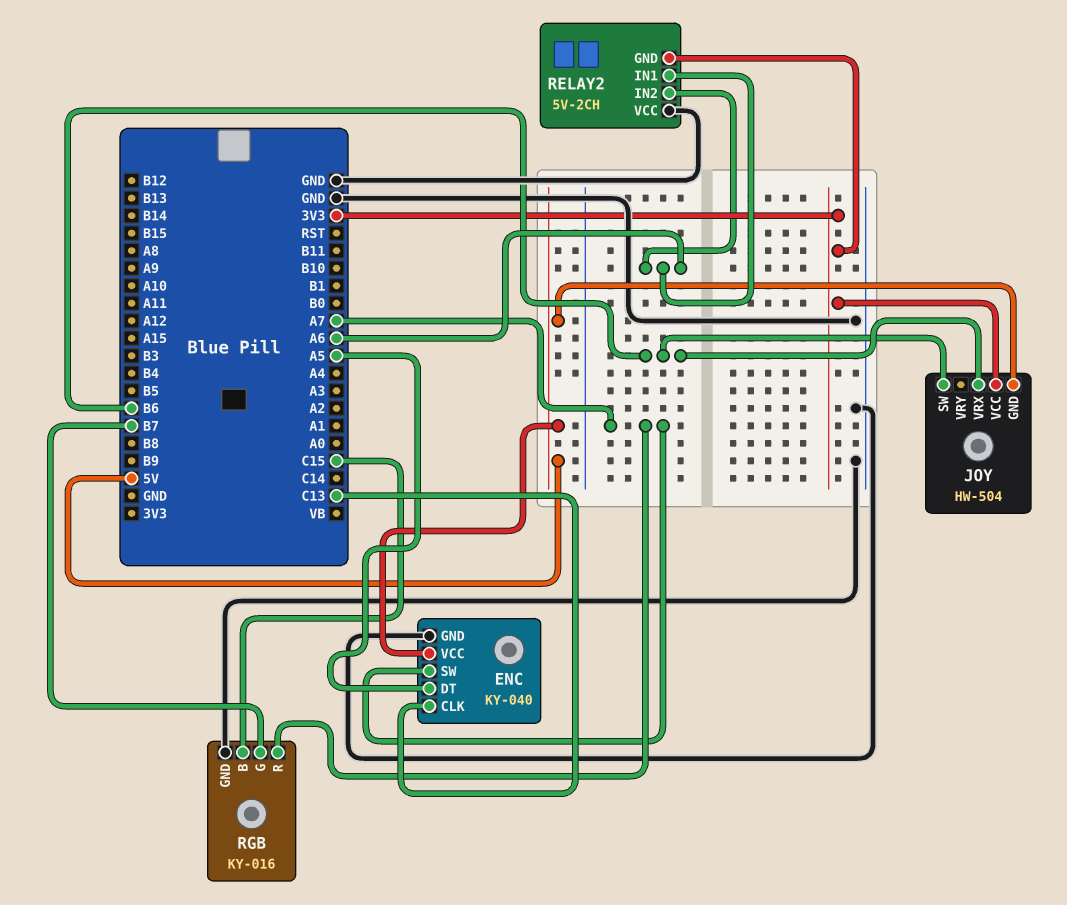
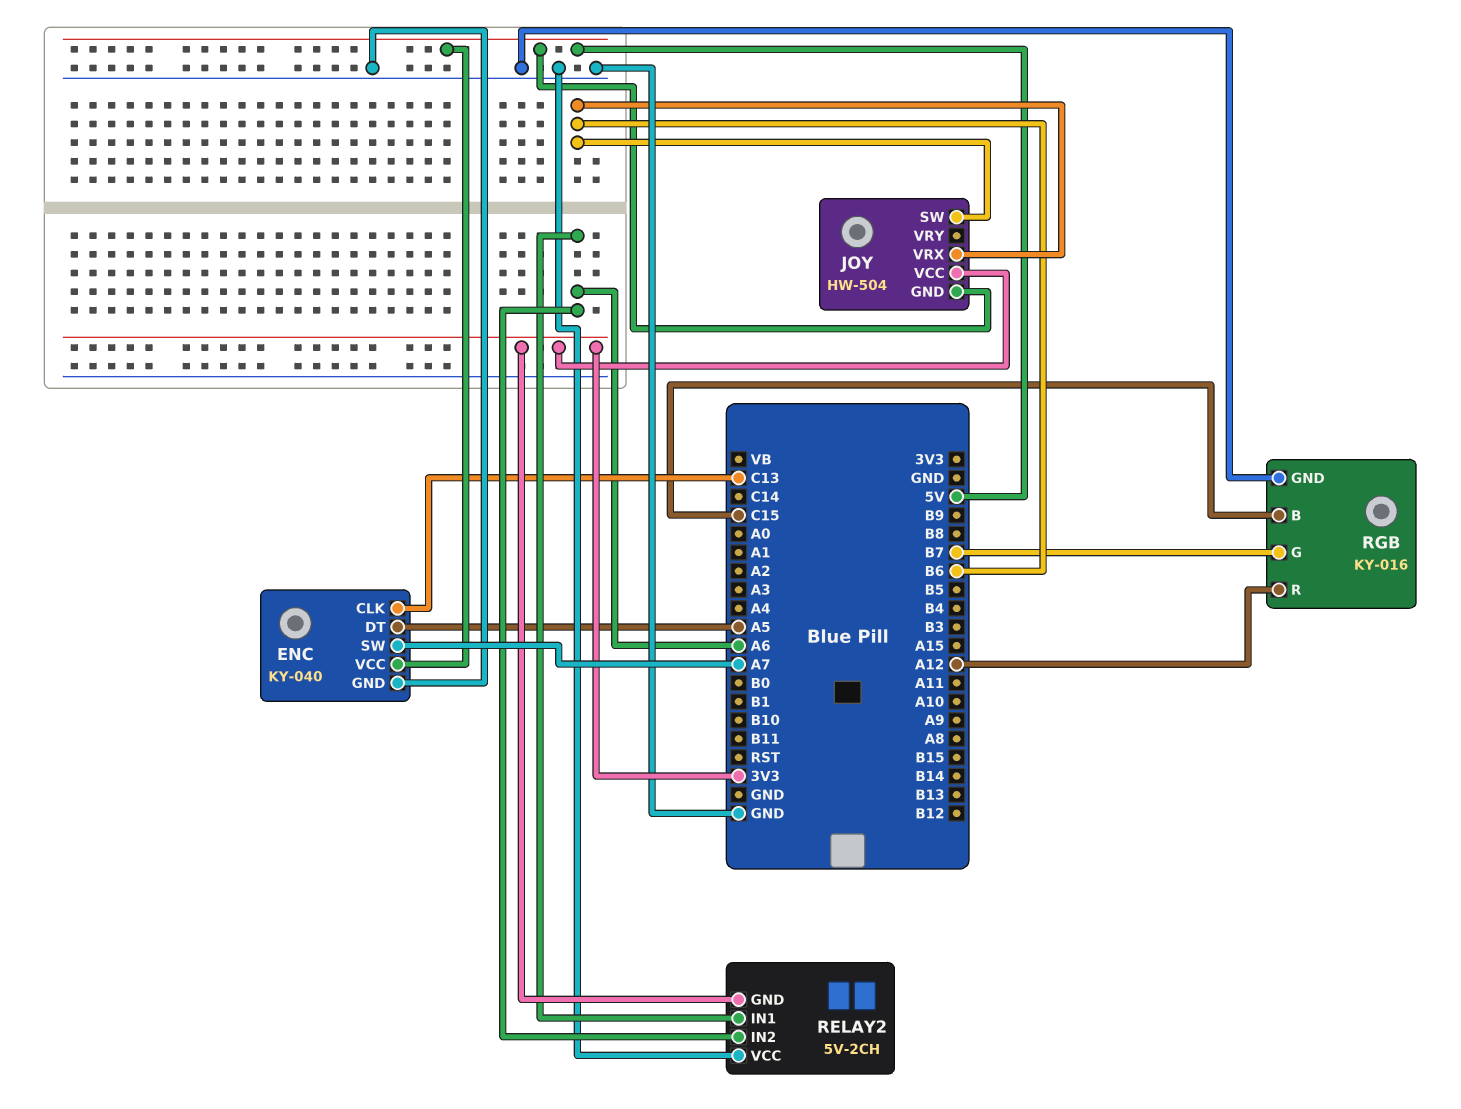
RGB pin R: A7 -> A12

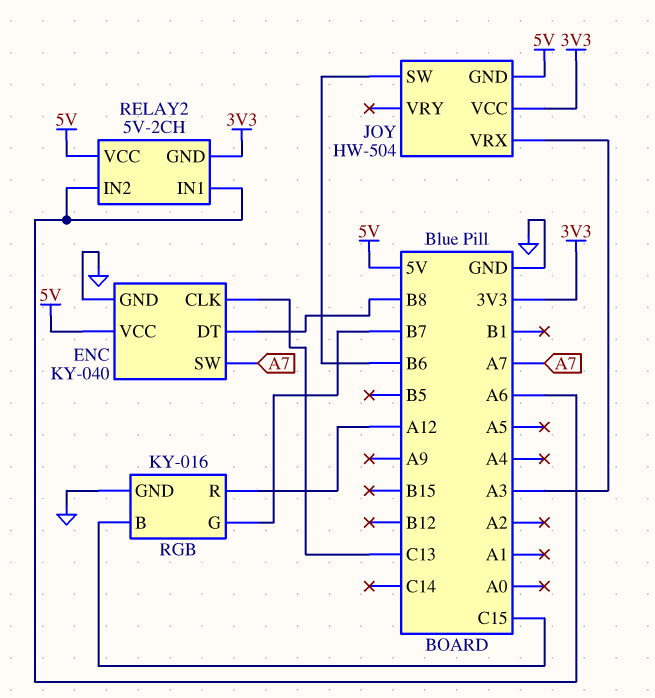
ENC pin DT: A5 -> B8
JOY pin VRX: B6 -> A3
RELAY2 pin VCC: GND -> 5V

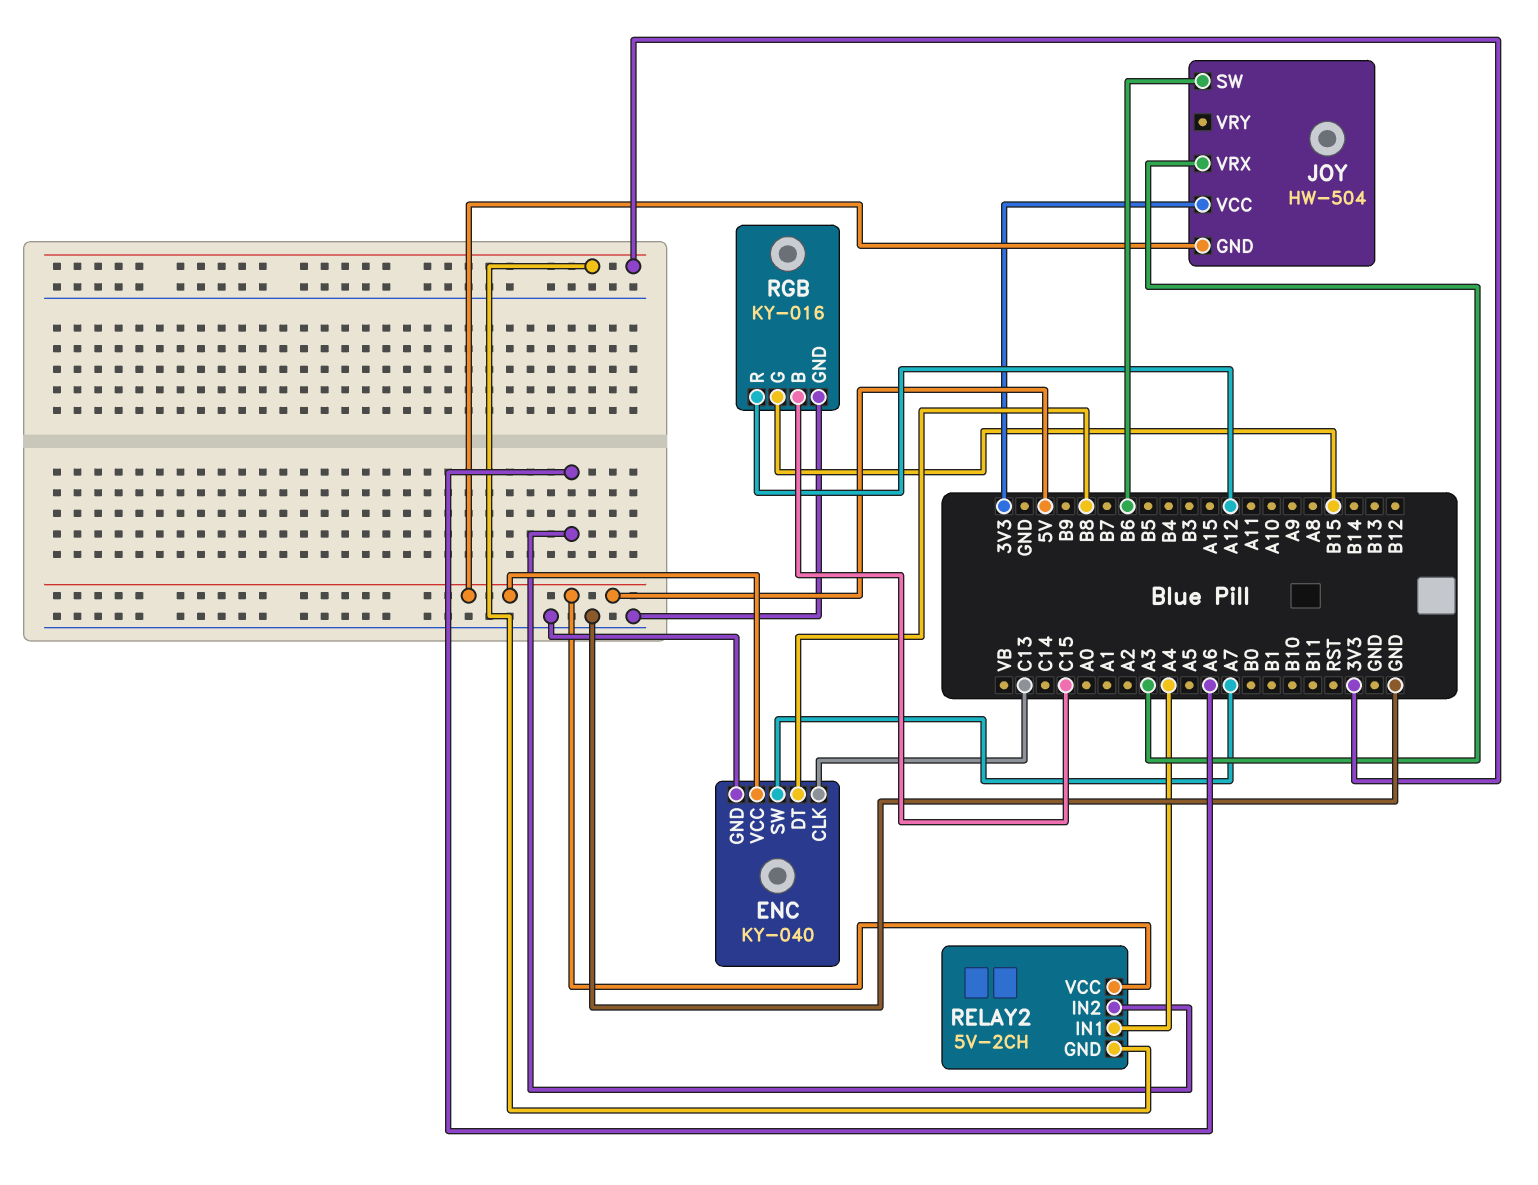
RELAY2 pin IN1: A6 -> A4
RGB pin G: B7 -> B15

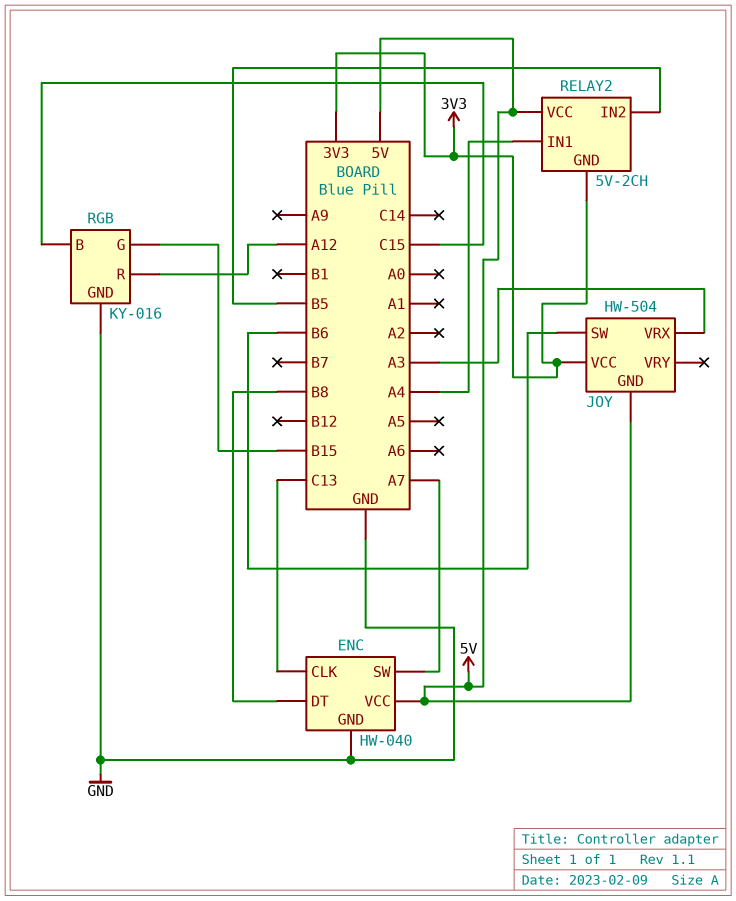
ENC: KY-040 -> HW-040
RELAY2 pin IN2: A6 -> B5

